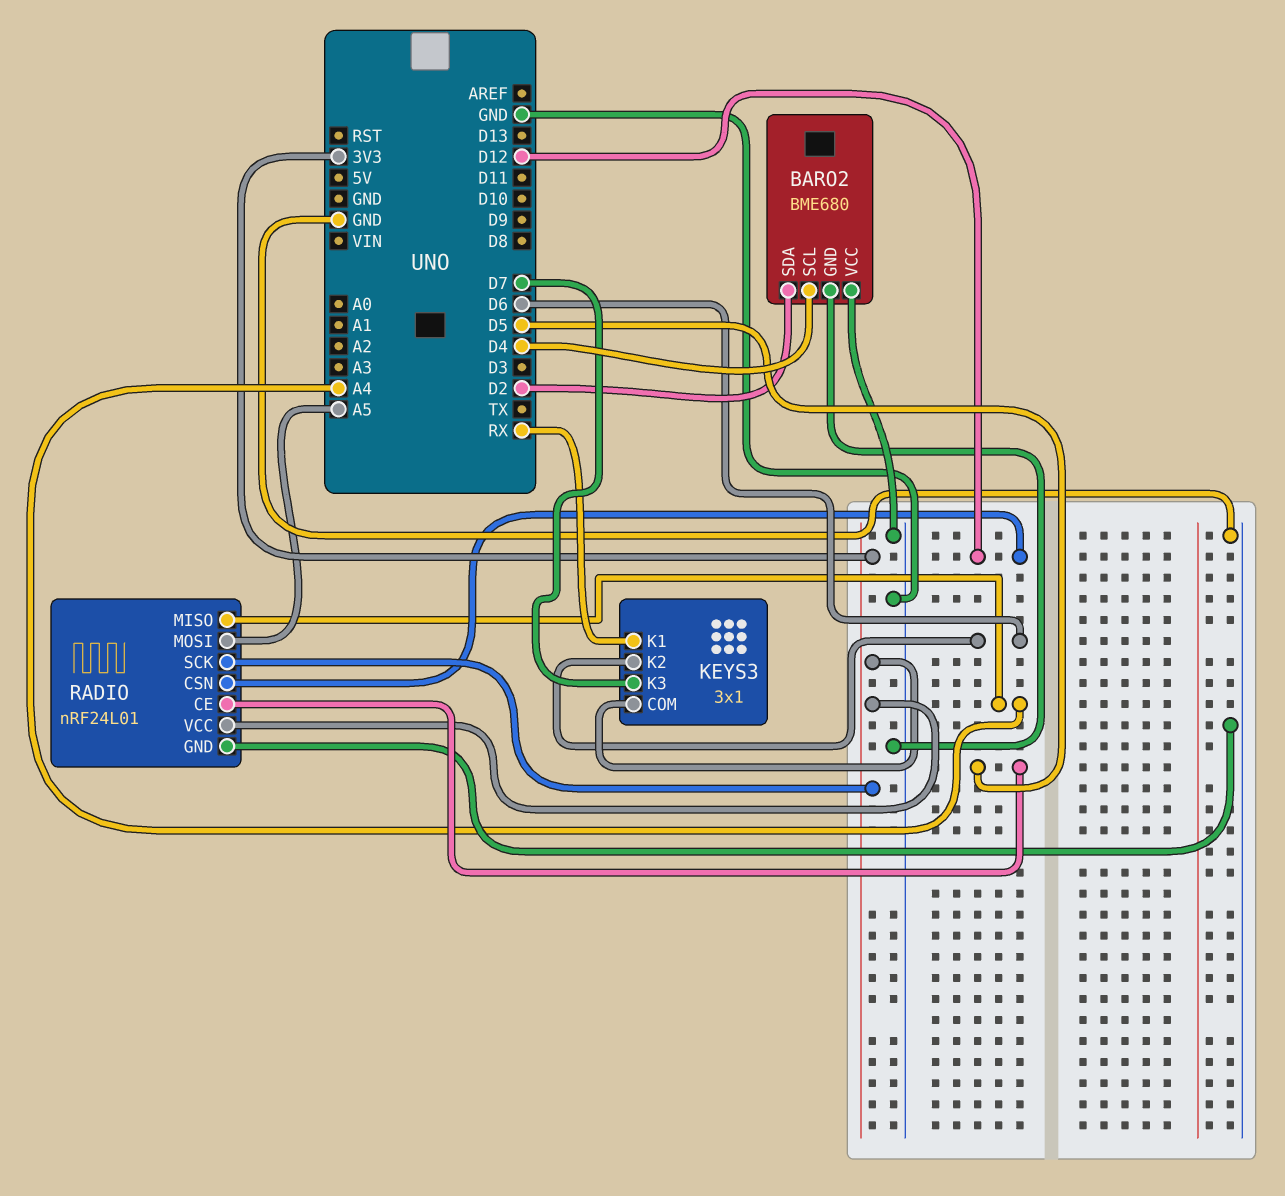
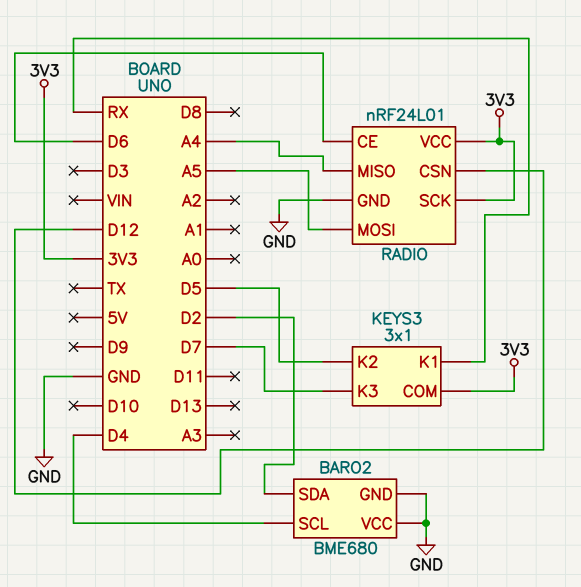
KEYS3 pin K2: D6 -> D5
RADIO pin CE: D5 -> D6

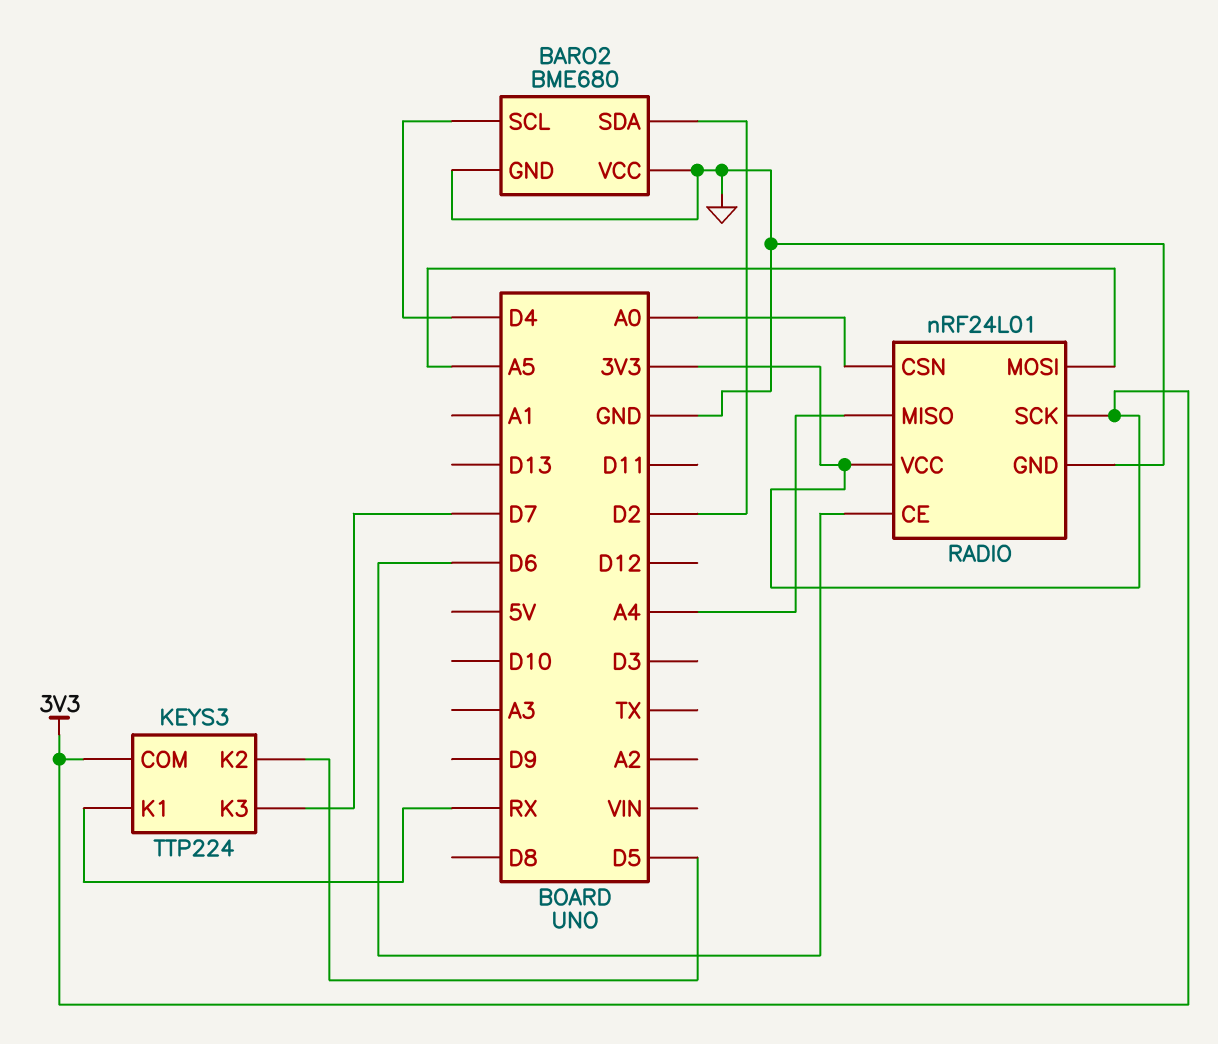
KEYS3: 3x1 -> TTP224
RADIO pin CSN: D12 -> A0

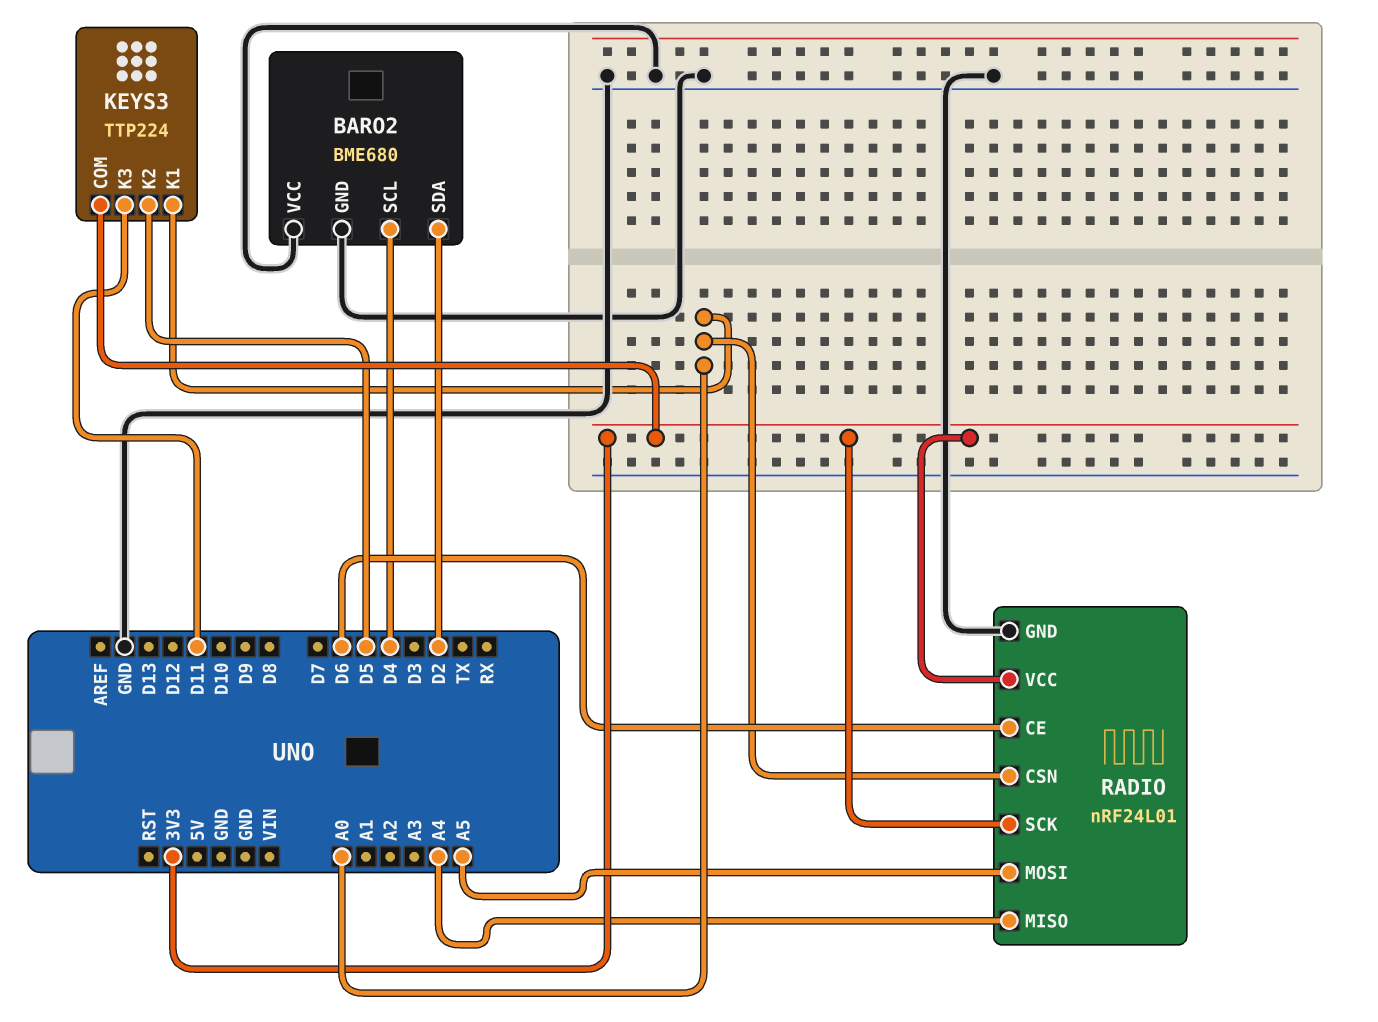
KEYS3 pin K1: RX -> A0
KEYS3 pin K3: D7 -> D11

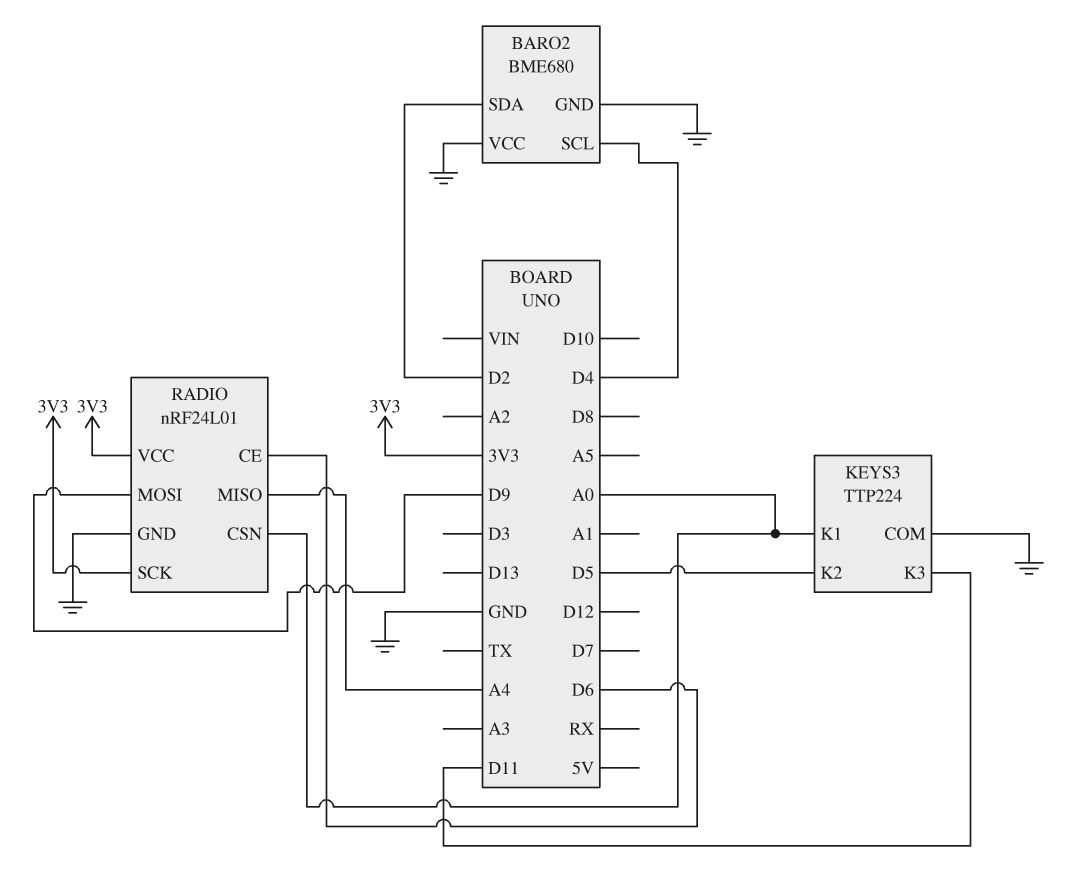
KEYS3 pin COM: 3V3 -> GND
RADIO pin MOSI: A5 -> D9

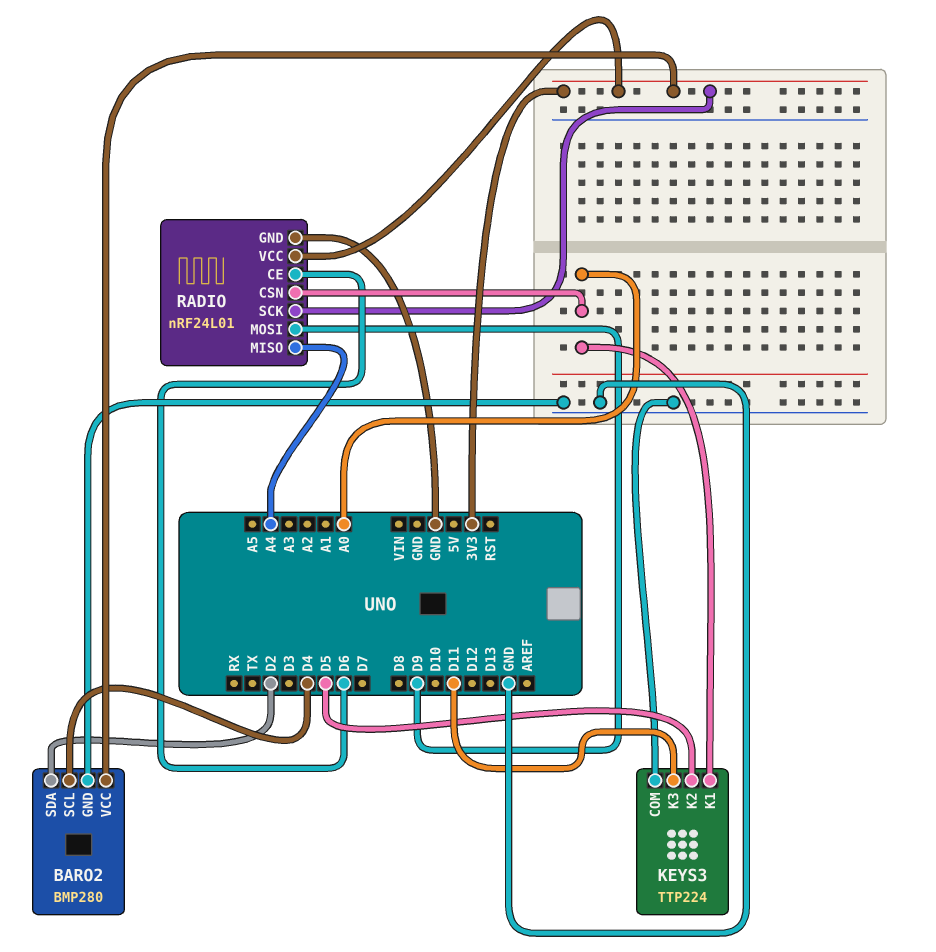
BARO2: BME680 -> BMP280
BARO2 pin VCC: GND -> 3V3

